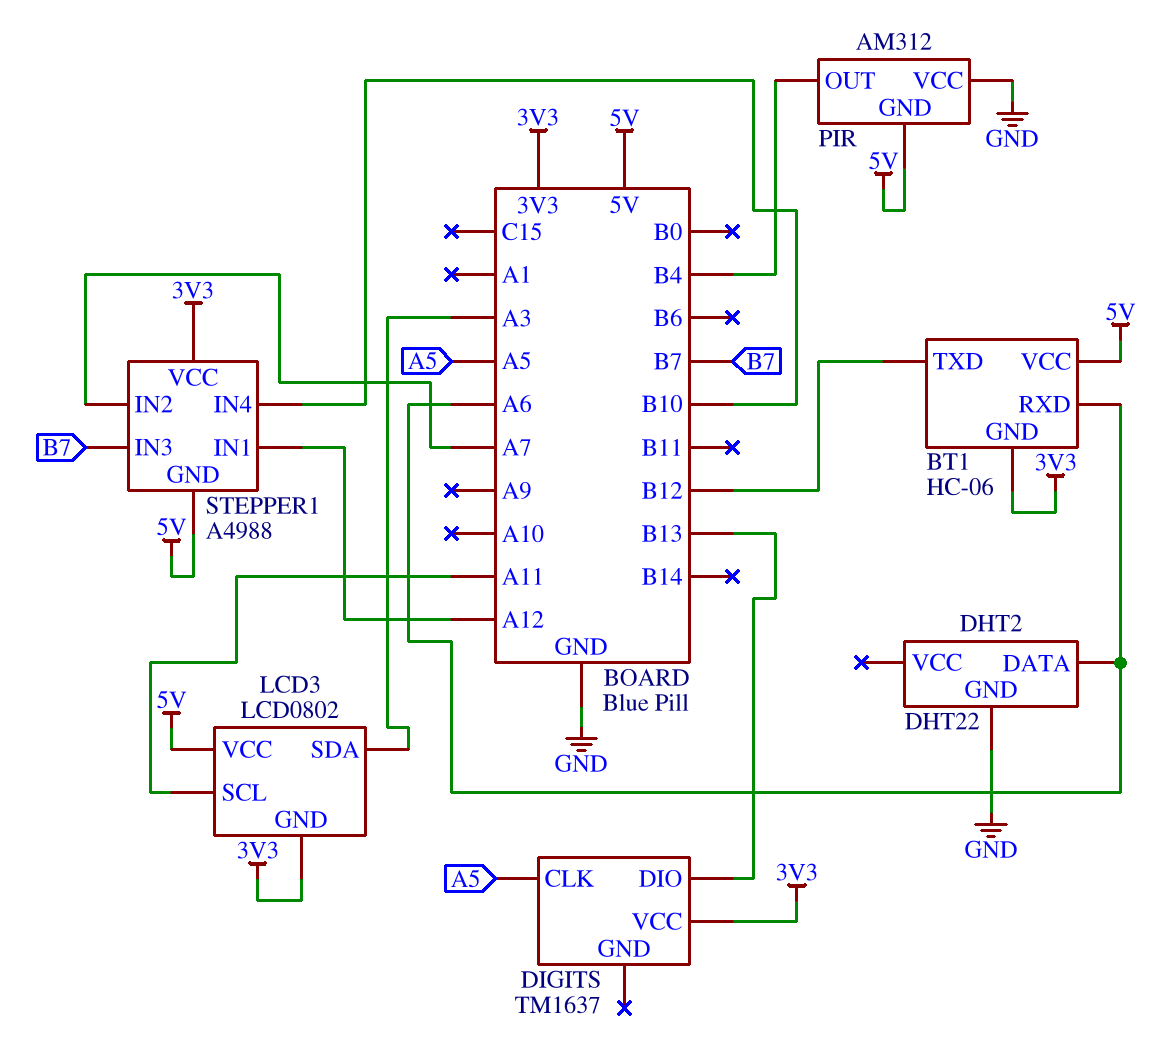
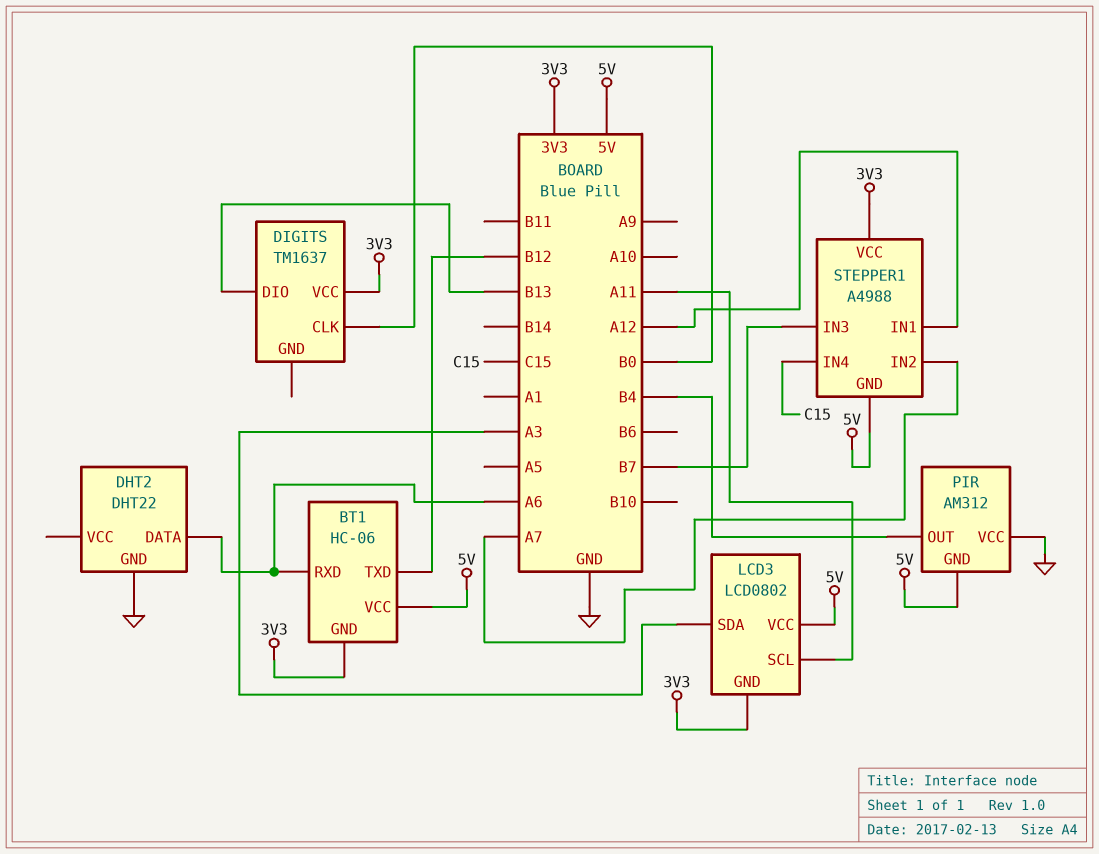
DIGITS pin CLK: A5 -> B0
STEPPER1 pin IN4: B10 -> C15

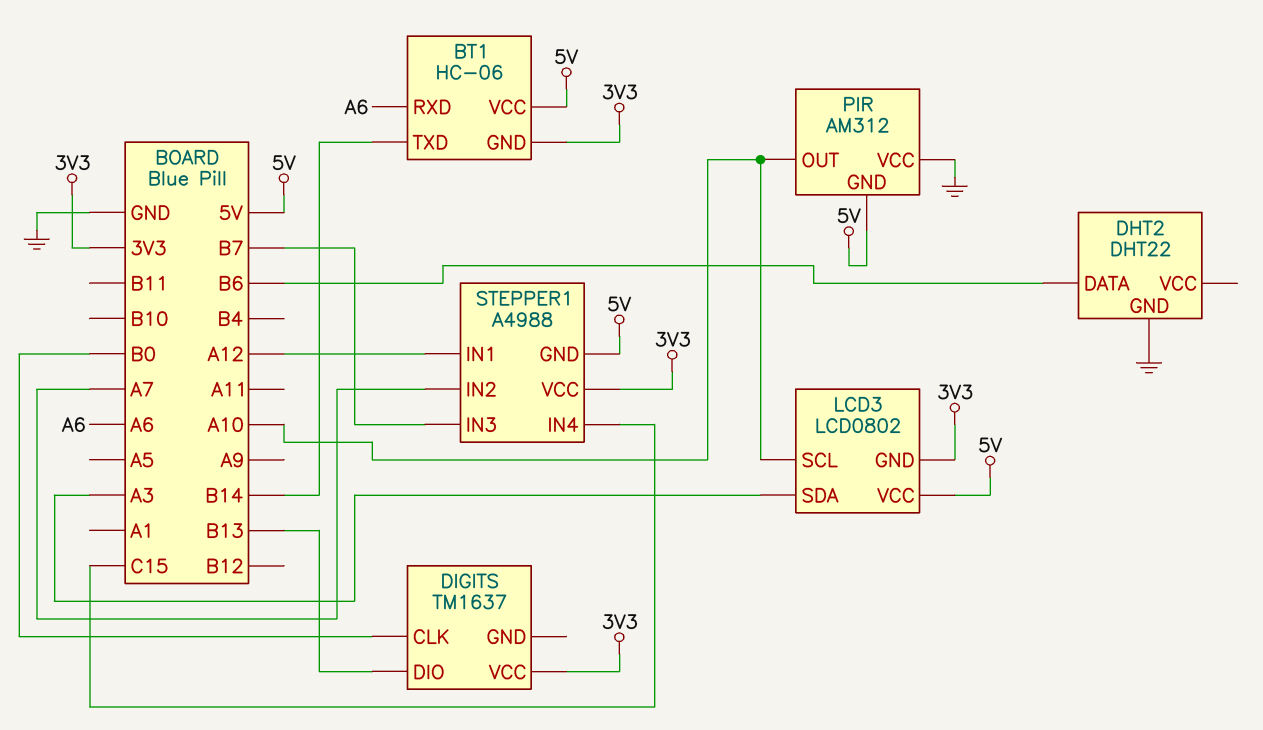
BT1 pin TXD: B12 -> B14
DHT2 pin DATA: A6 -> B6
LCD3 pin SCL: A11 -> A10
PIR pin OUT: B4 -> A10

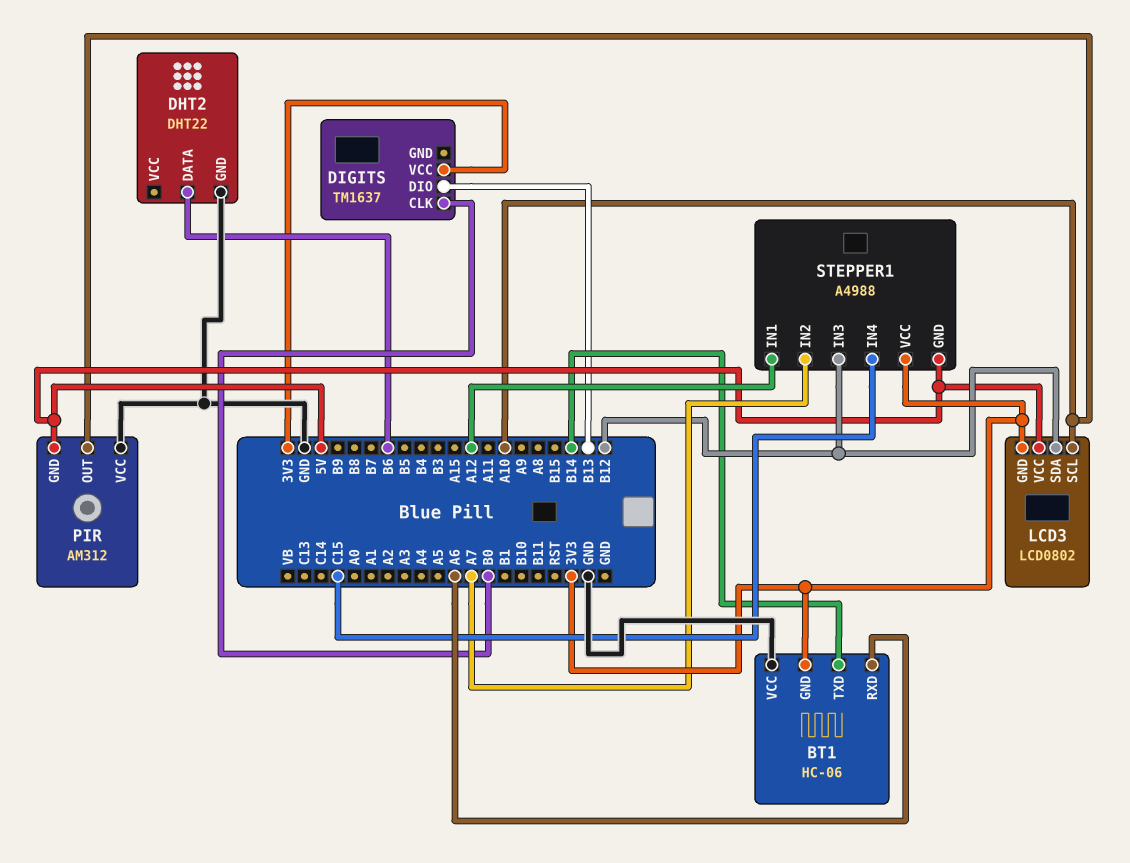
BT1 pin VCC: 5V -> GND
LCD3 pin SDA: A3 -> B12
STEPPER1 pin IN3: B7 -> B12

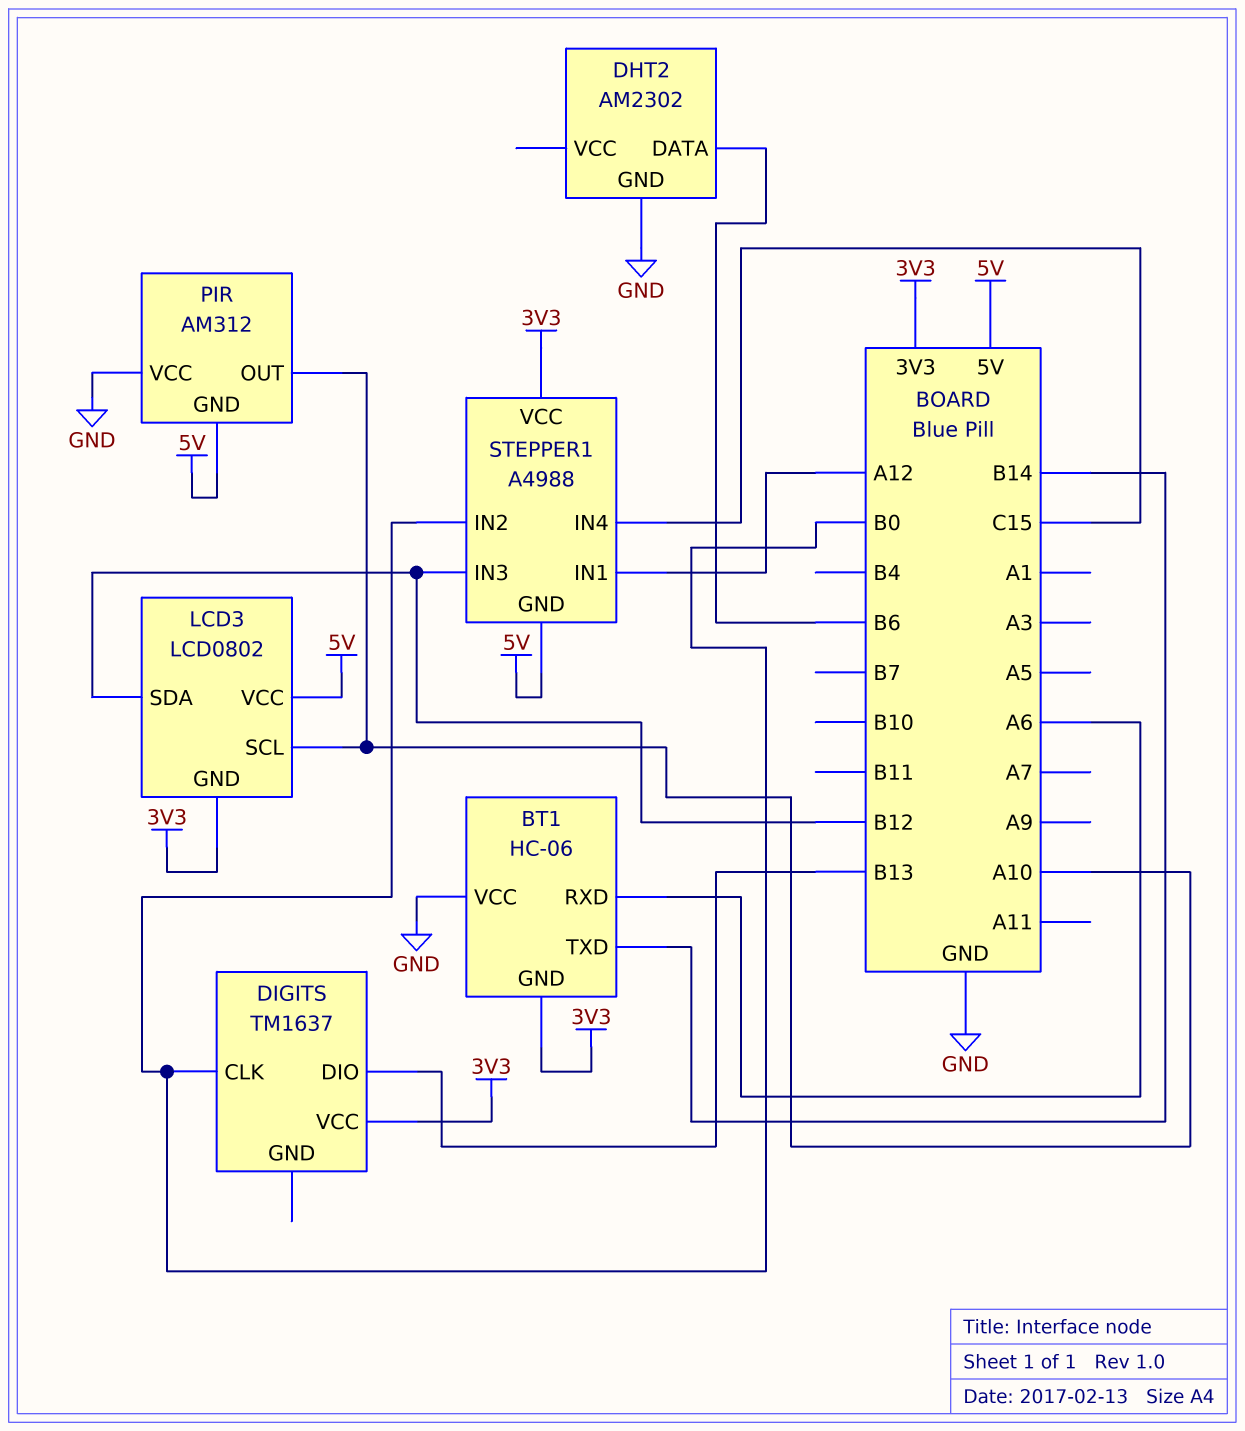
DHT2: DHT22 -> AM2302
STEPPER1 pin IN2: A7 -> B0

